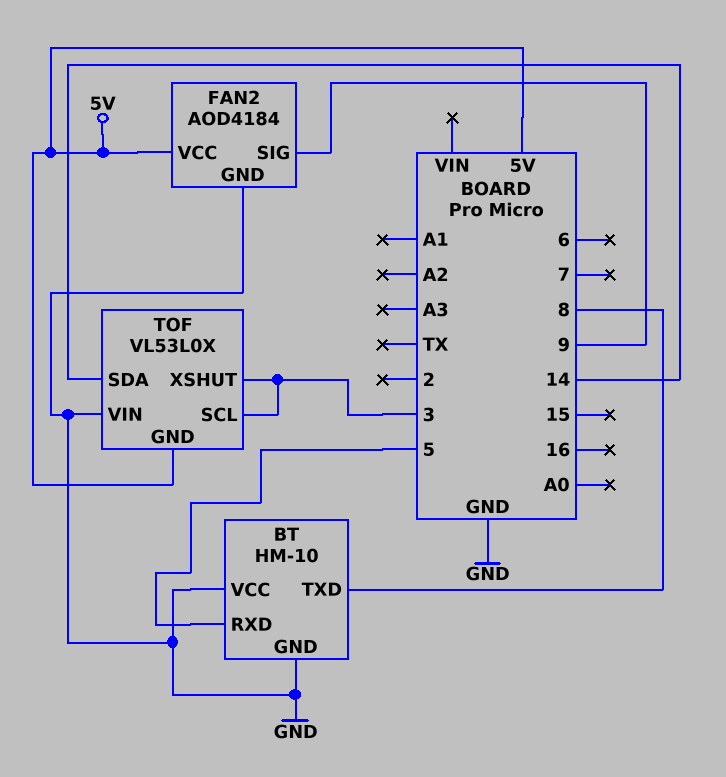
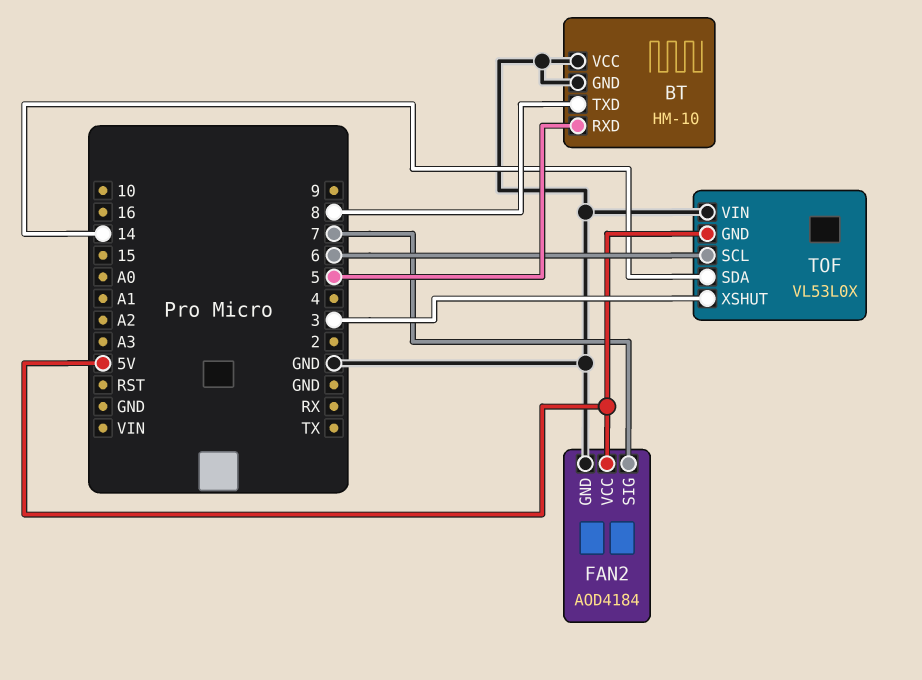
FAN2 pin SIG: 9 -> 7
TOF pin SCL: 3 -> 6

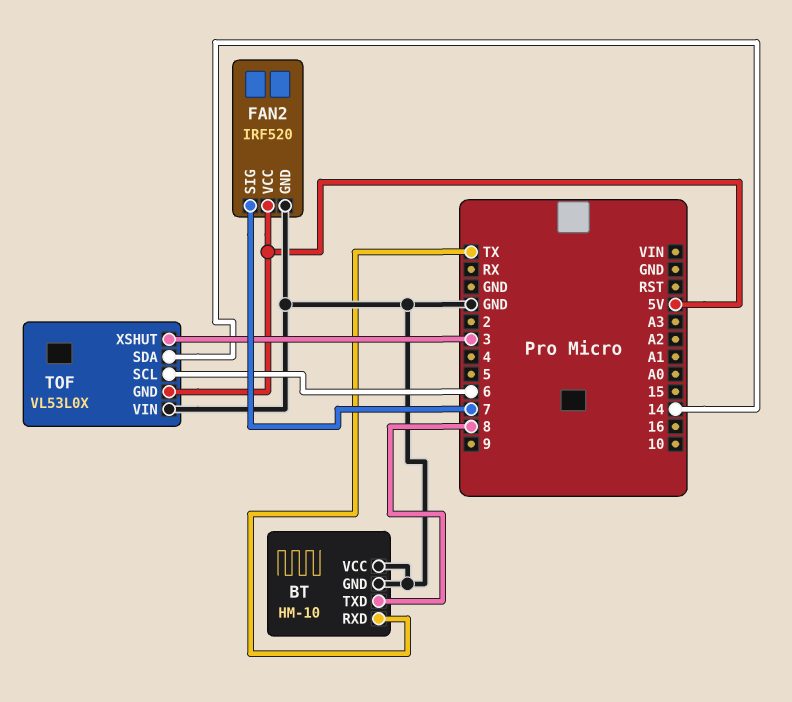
BT pin RXD: 5 -> TX
FAN2: AOD4184 -> IRF520

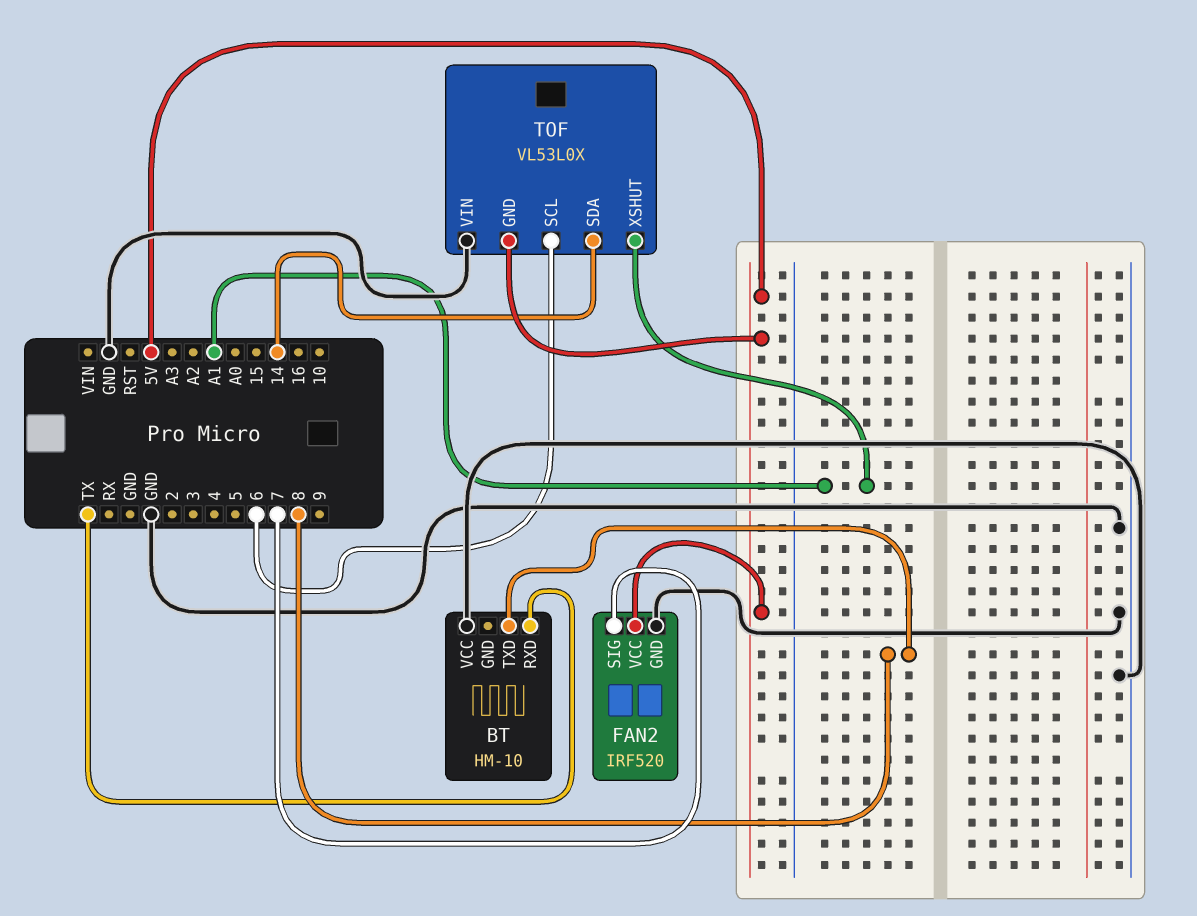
BT pin GND: GND -> none
TOF pin XSHUT: 3 -> A1

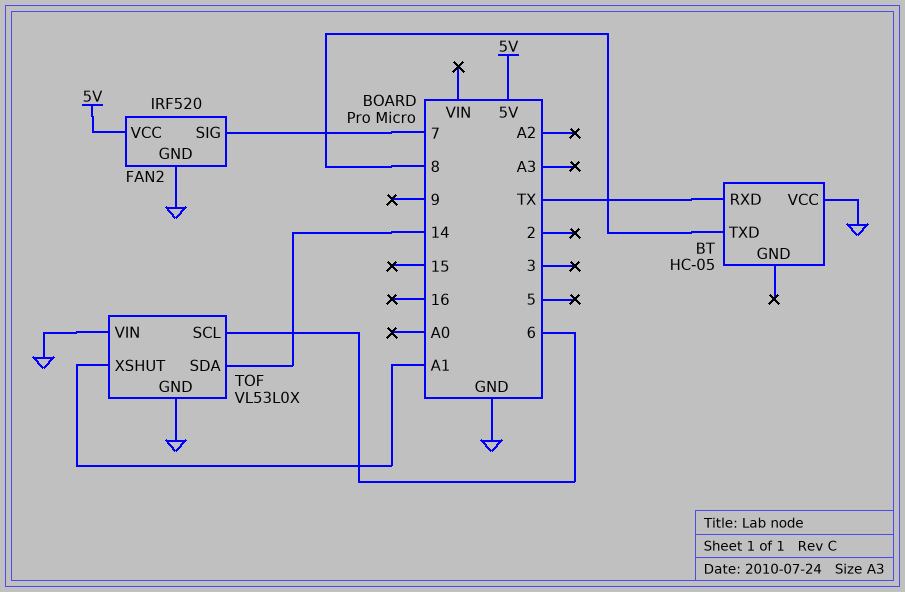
BT: HM-10 -> HC-05
TOF pin GND: 5V -> GND

